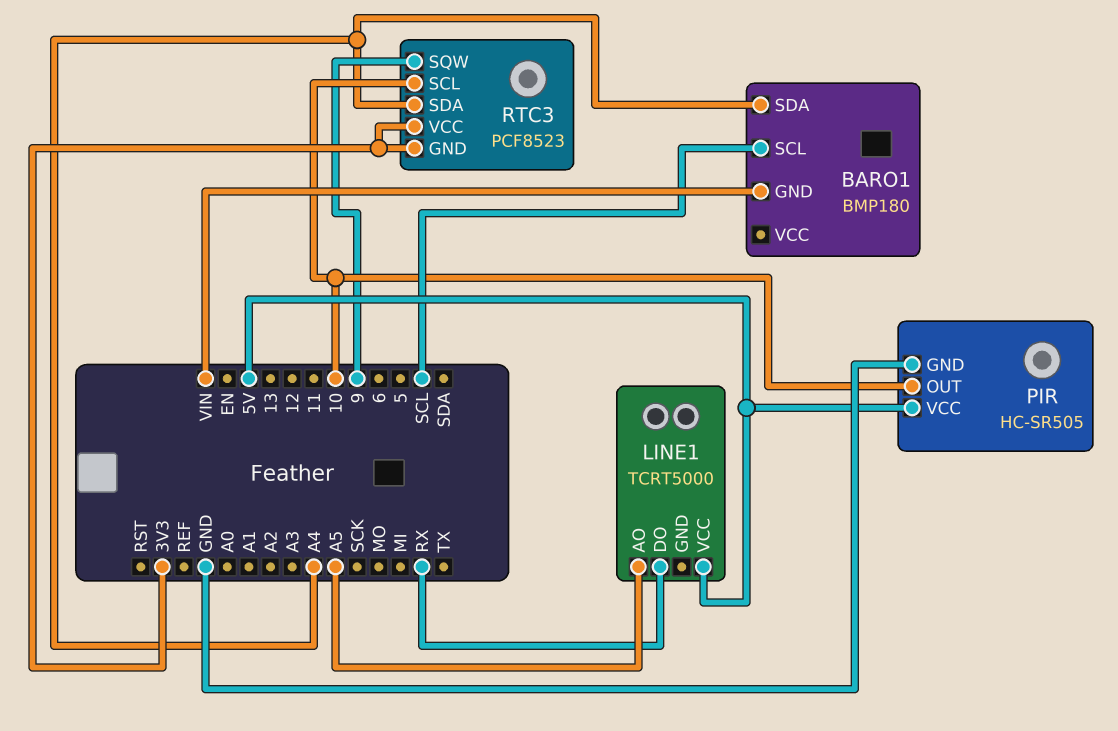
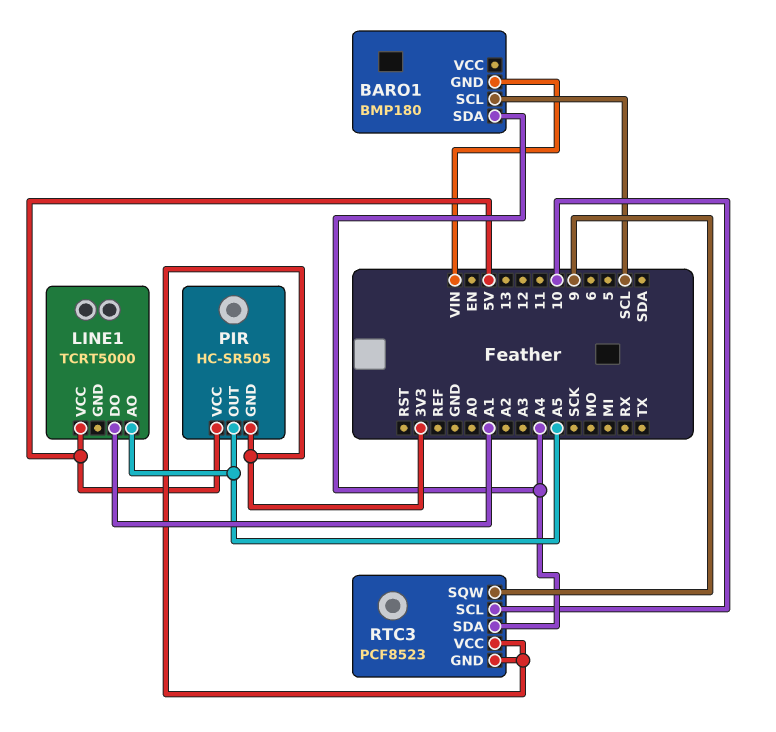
LINE1 pin DO: RX -> A1
PIR pin GND: GND -> 3V3
PIR pin OUT: 10 -> A5

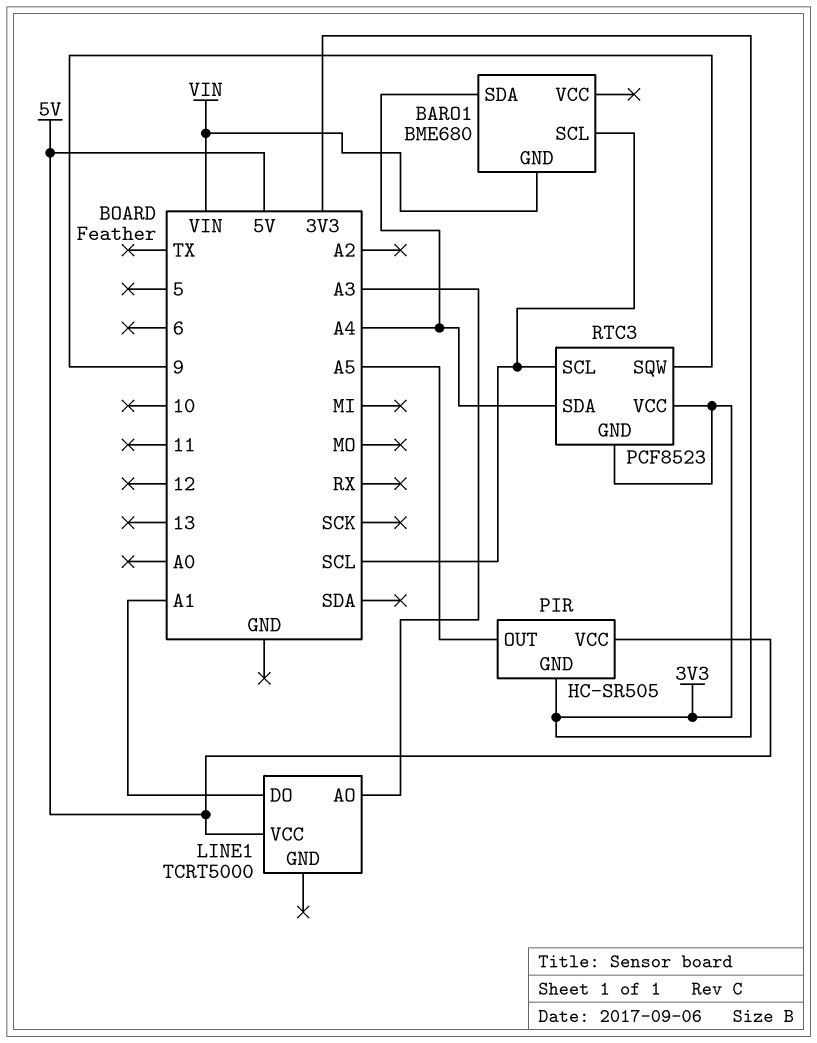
BARO1: BMP180 -> BME680
LINE1 pin AO: A5 -> A3
RTC3 pin SCL: 10 -> SCL

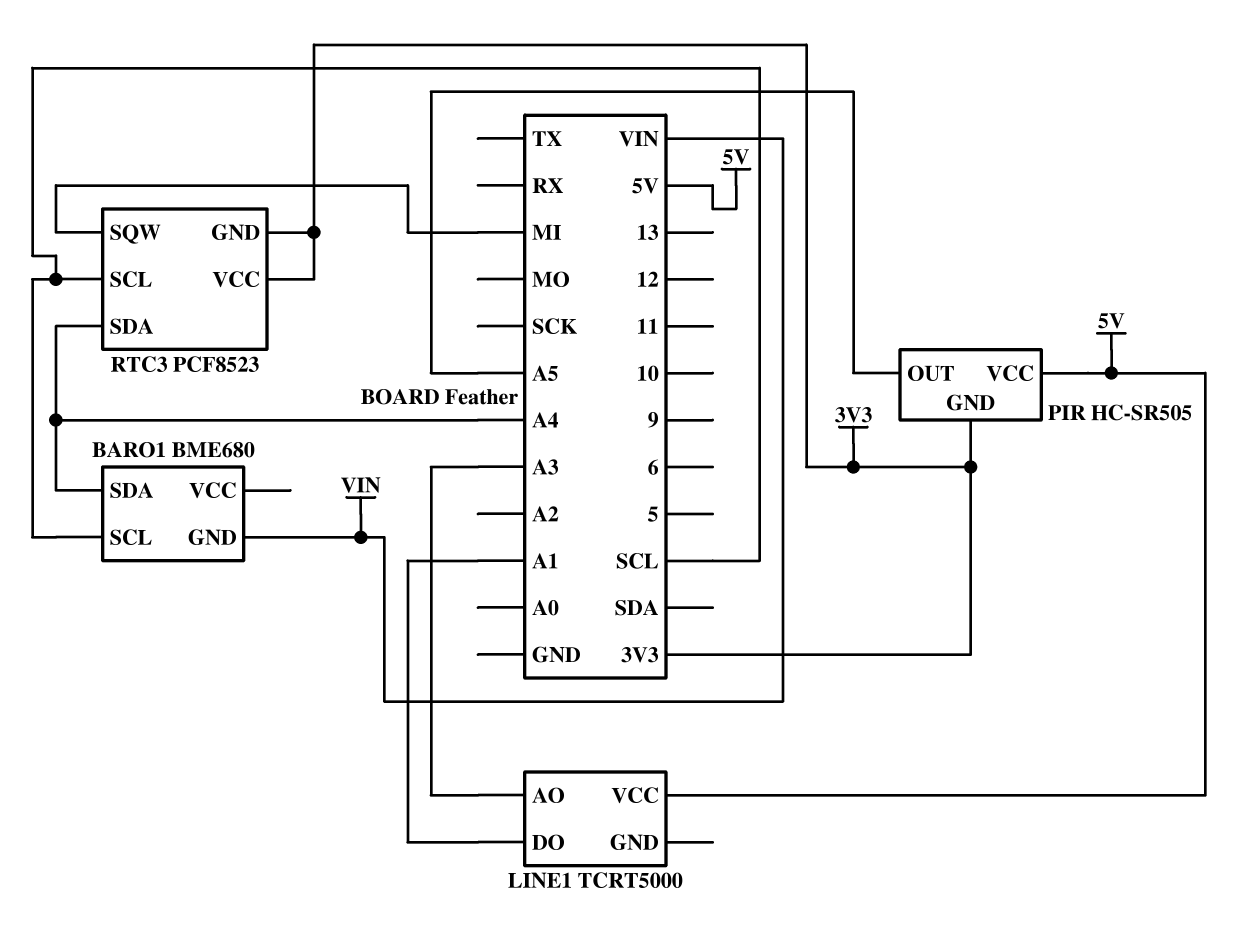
RTC3 pin SQW: 9 -> MI

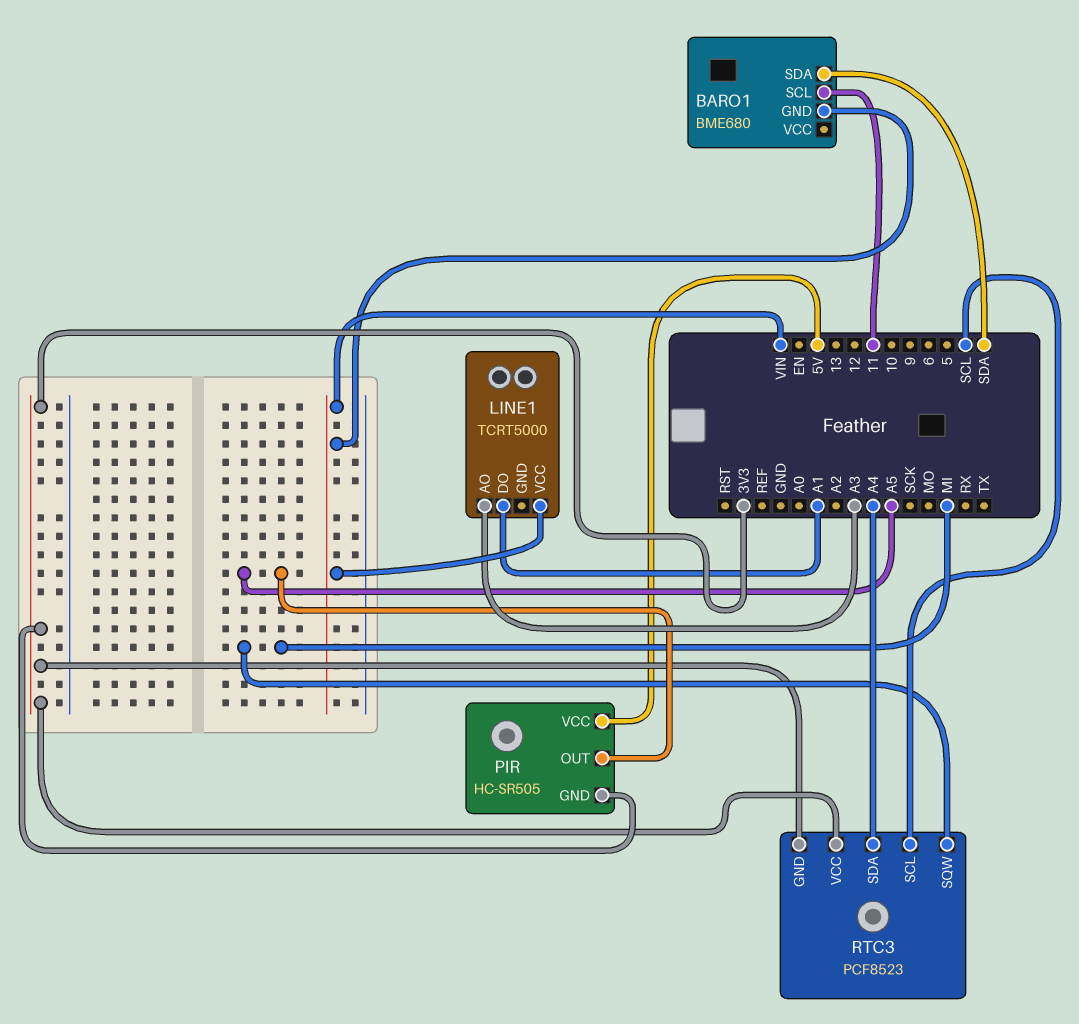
BARO1 pin SCL: SCL -> 11
BARO1 pin SDA: A4 -> SDA
LINE1 pin VCC: 5V -> VIN

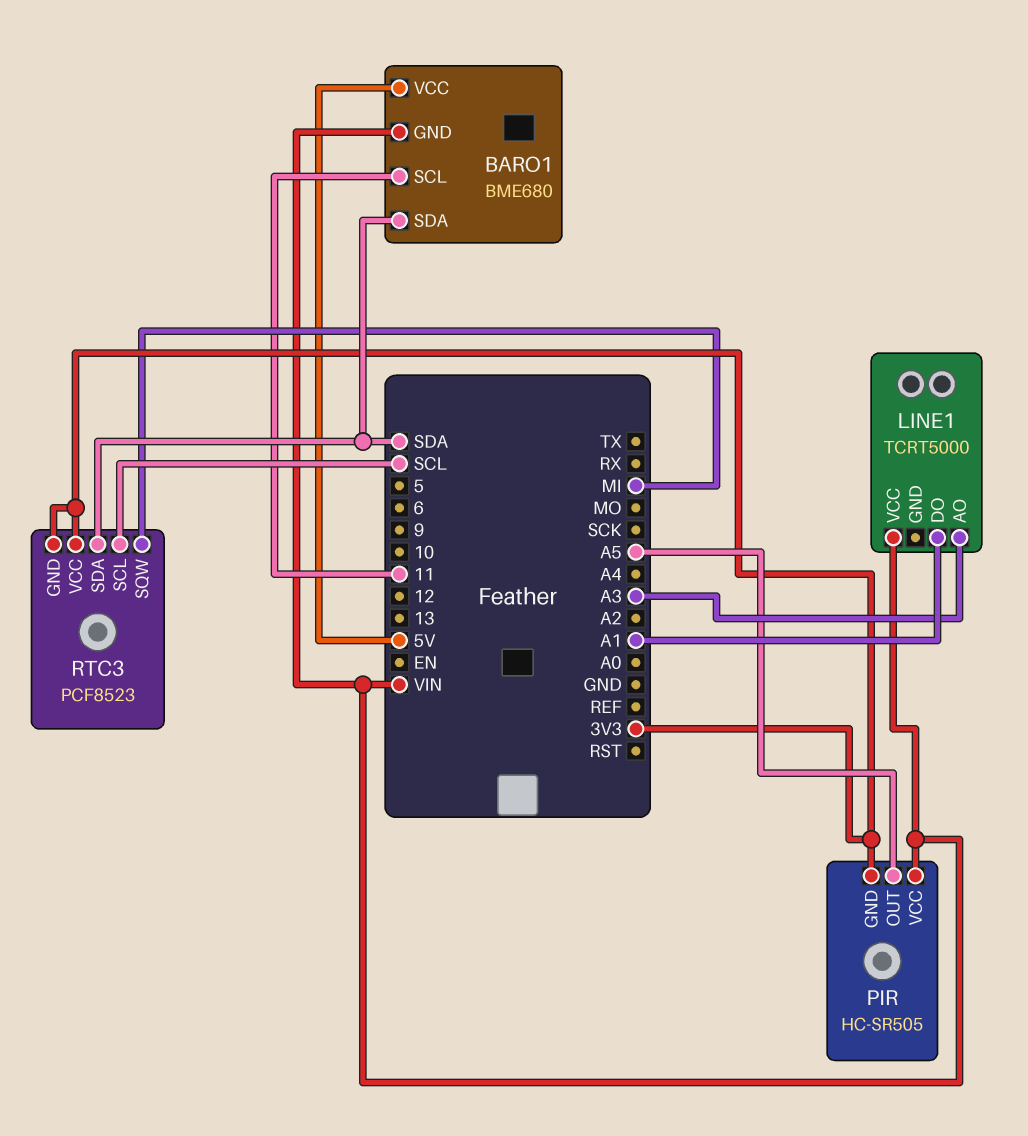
BARO1 pin VCC: none -> 5V
PIR pin VCC: 5V -> VIN
RTC3 pin SDA: A4 -> SDA

